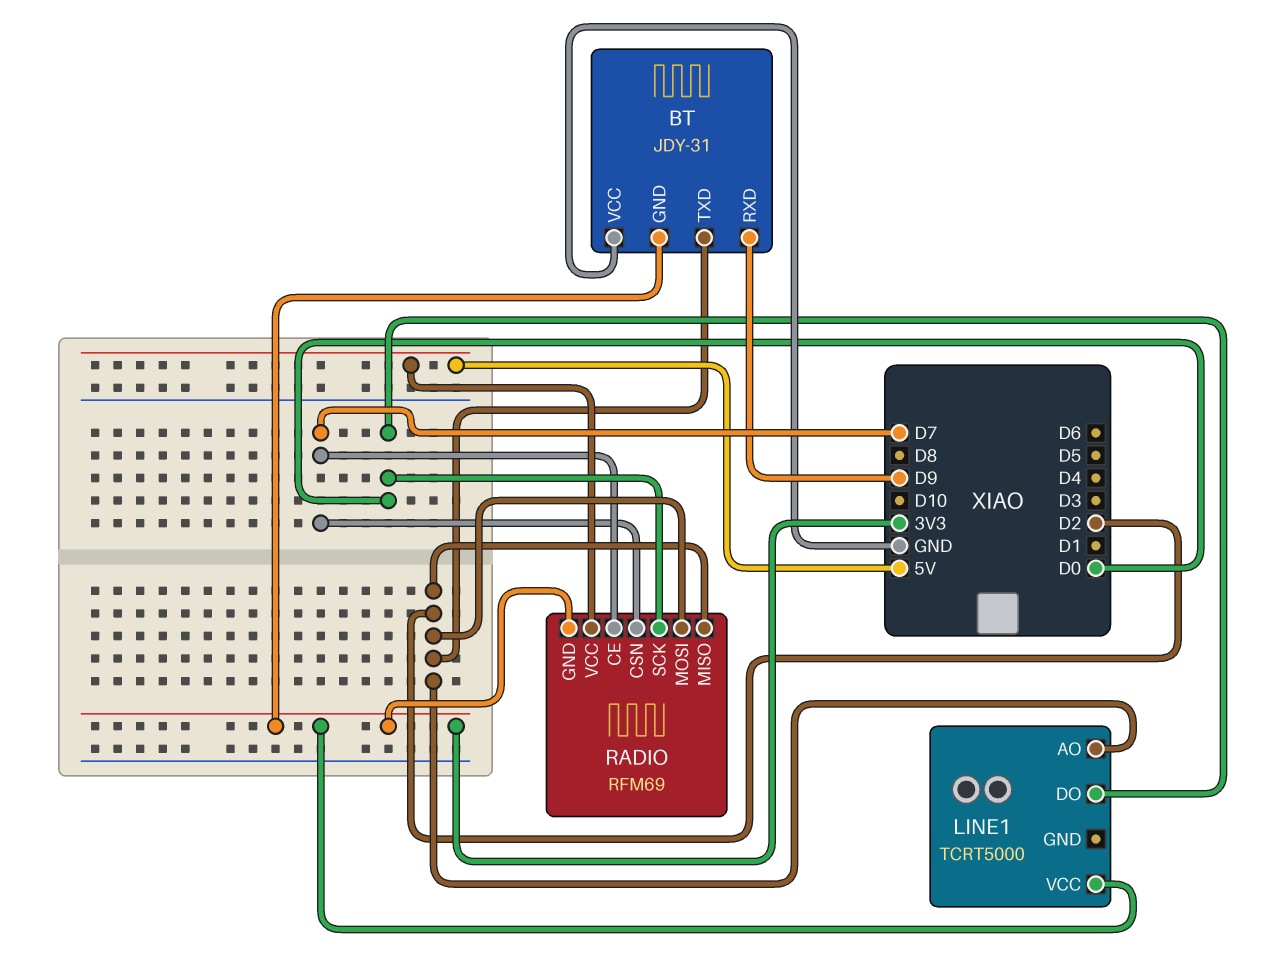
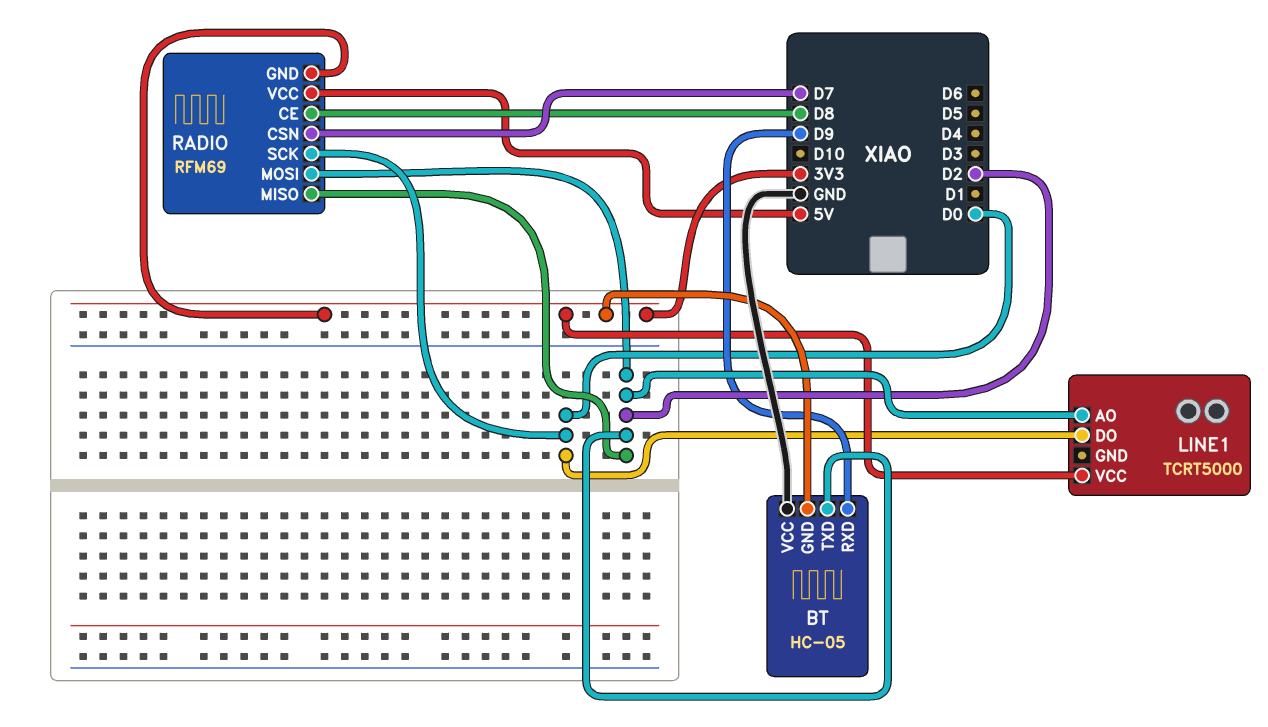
BT: JDY-31 -> HC-05
RADIO pin CE: D7 -> D8

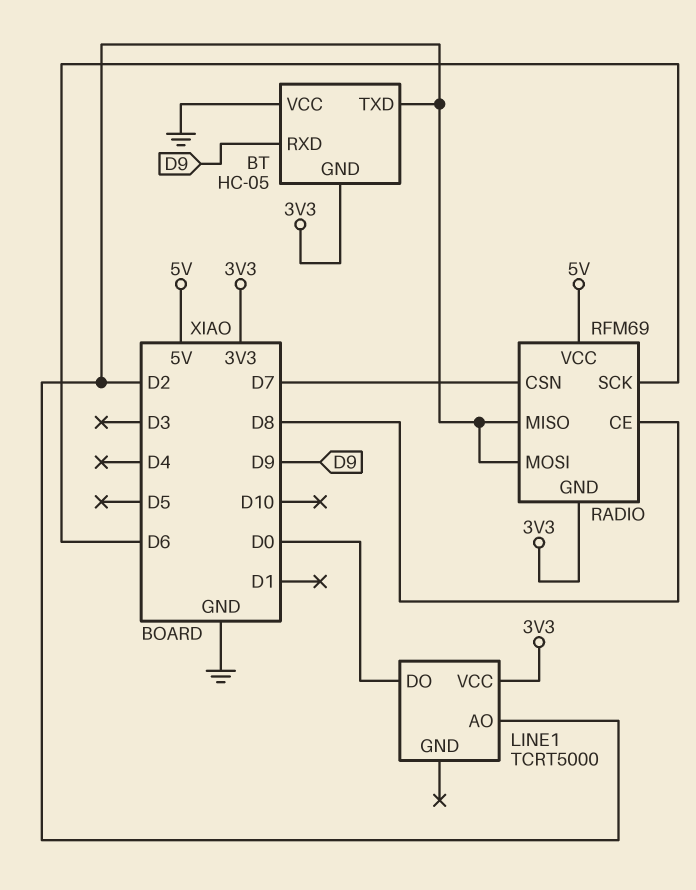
RADIO pin SCK: D0 -> D6

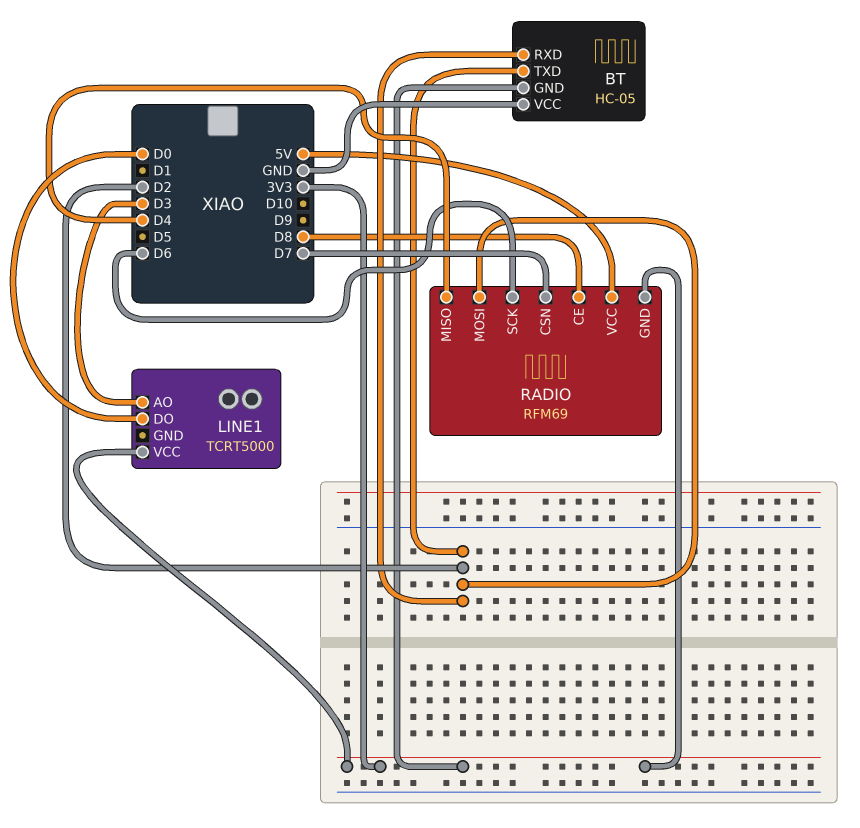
BT pin RXD: D9 -> D2
LINE1 pin AO: D2 -> D3
RADIO pin MISO: D2 -> D4

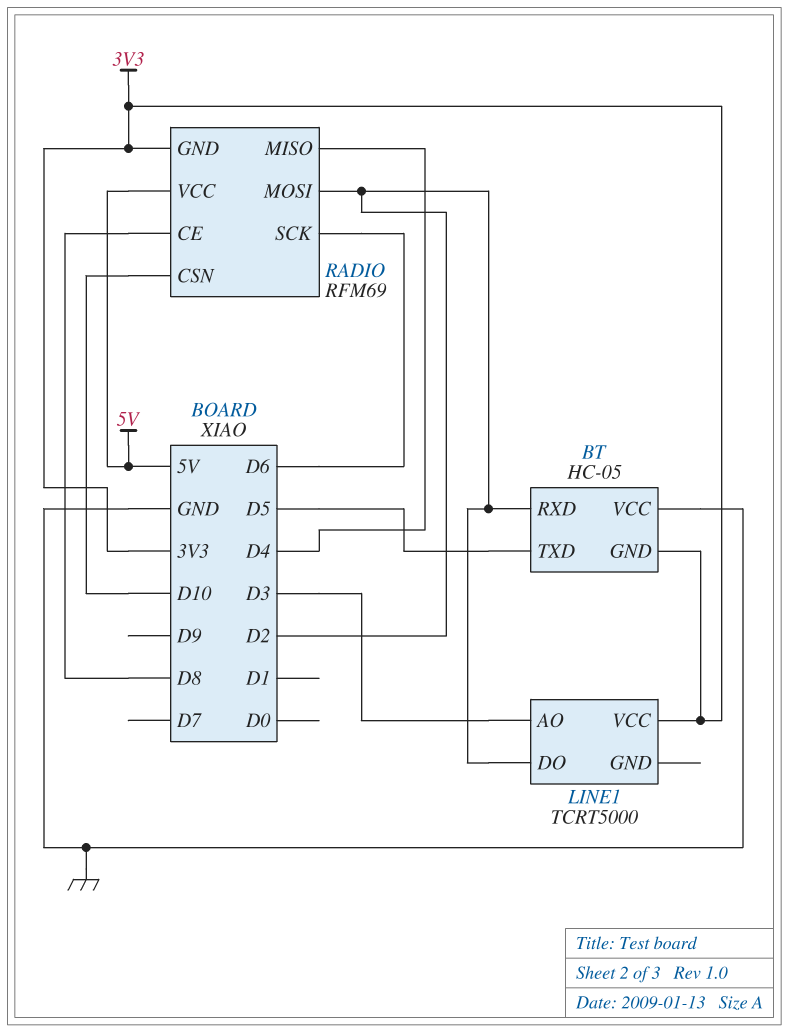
BT pin TXD: D2 -> D5
LINE1 pin DO: D0 -> D2
RADIO pin CSN: D7 -> D10

